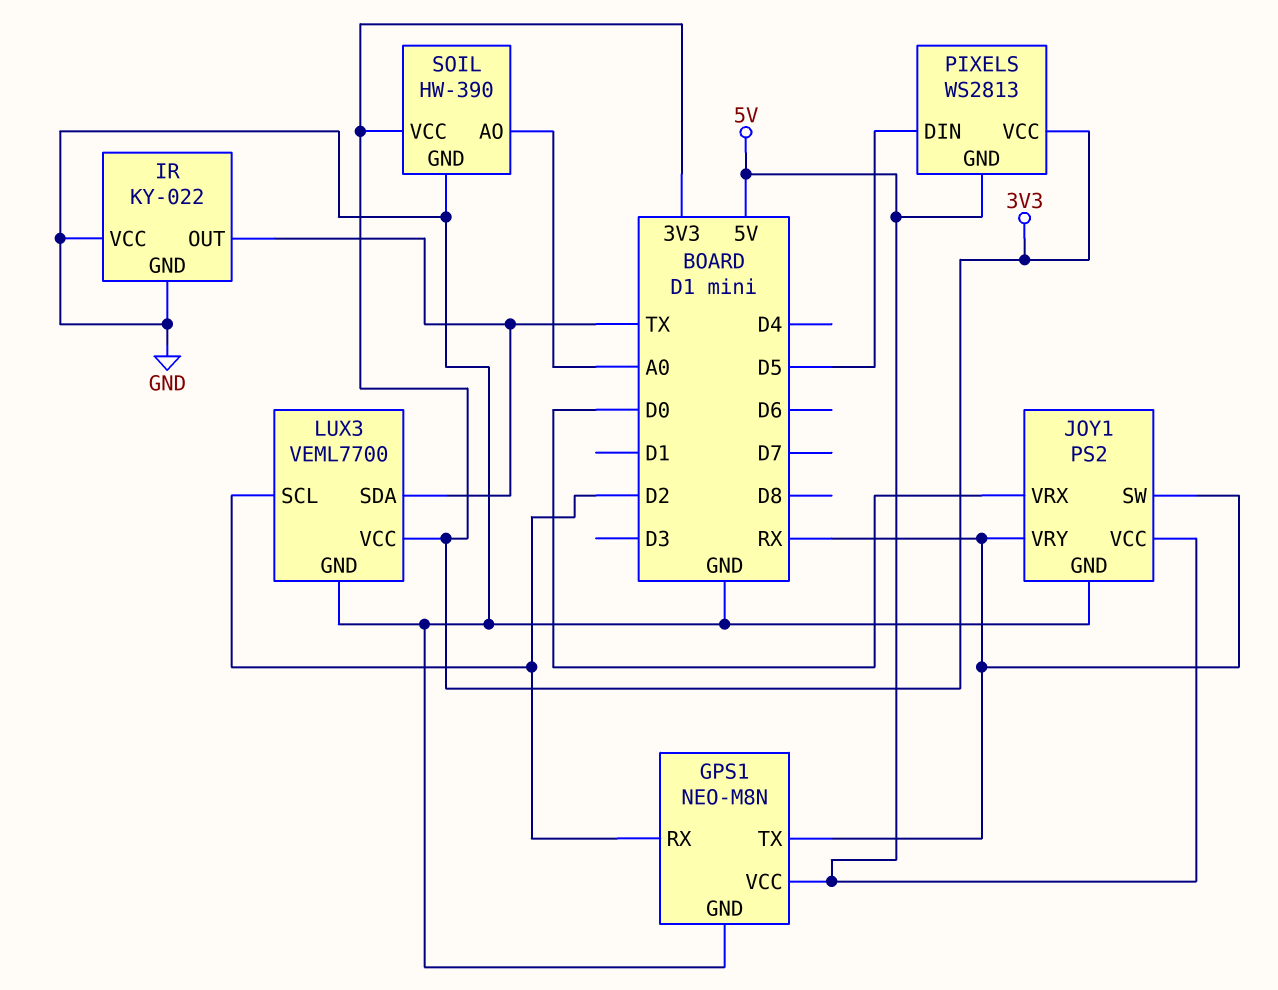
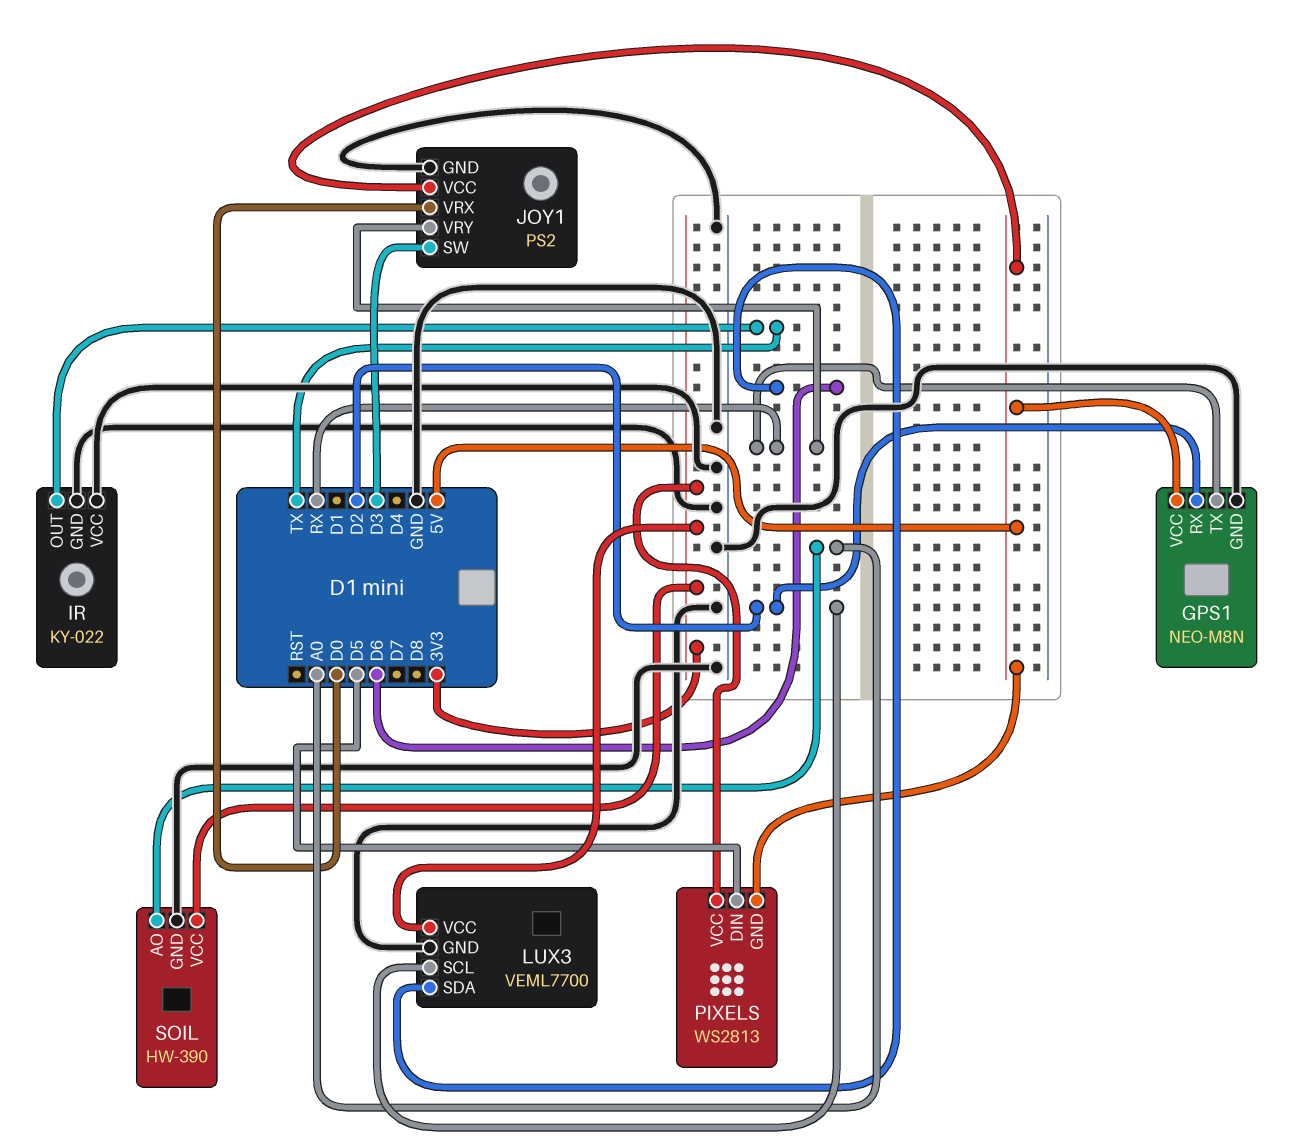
JOY1 pin SW: RX -> D3
LUX3 pin SDA: TX -> D6

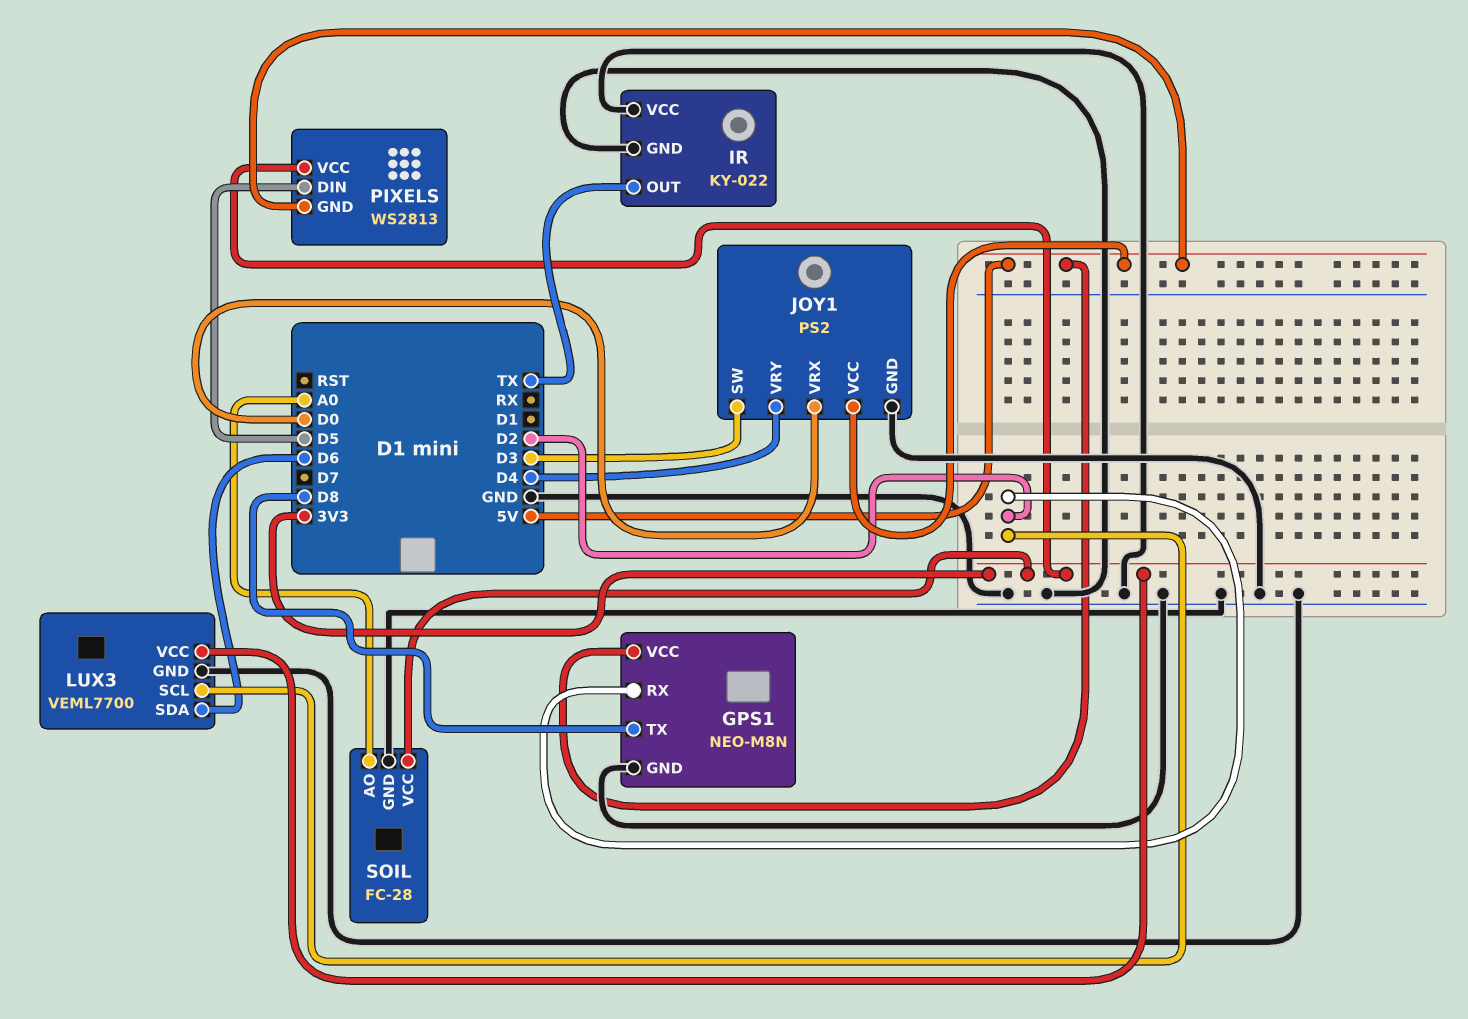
GPS1 pin TX: RX -> D8
JOY1 pin VRY: RX -> D4
SOIL: HW-390 -> FC-28

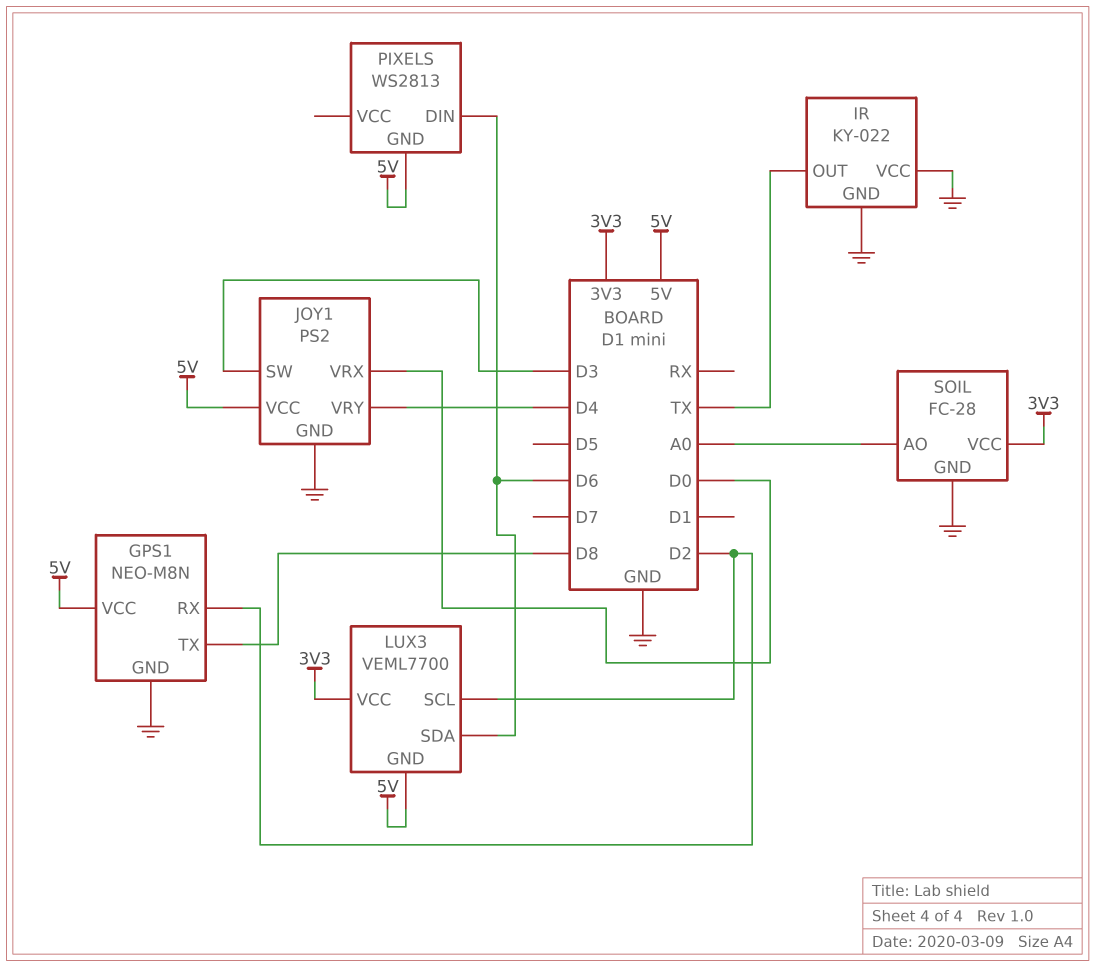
LUX3 pin GND: GND -> 5V
PIXELS pin DIN: D5 -> D6
PIXELS pin VCC: 3V3 -> none

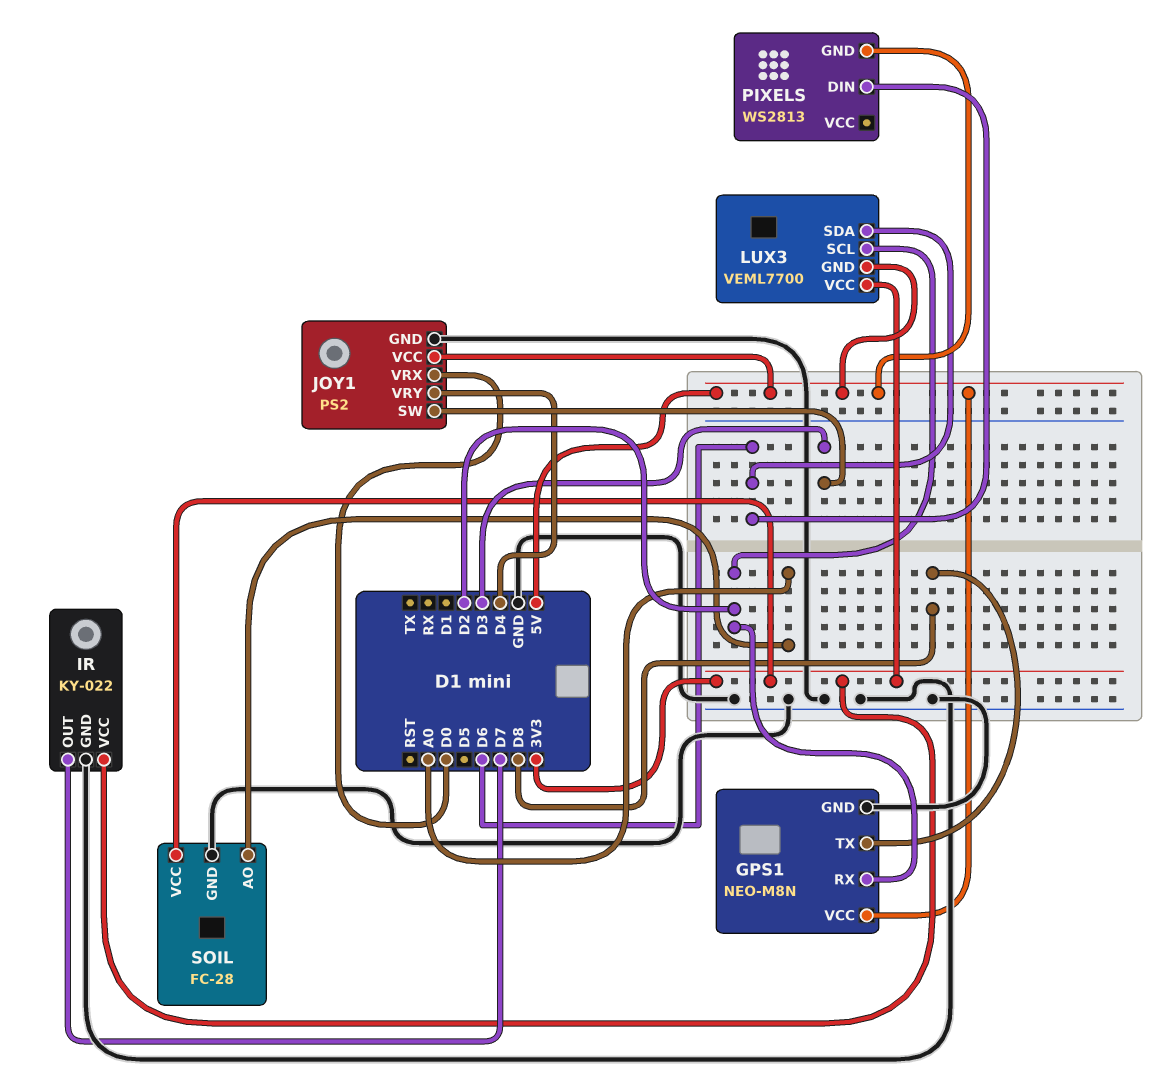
IR pin OUT: TX -> D7
IR pin VCC: GND -> 3V3

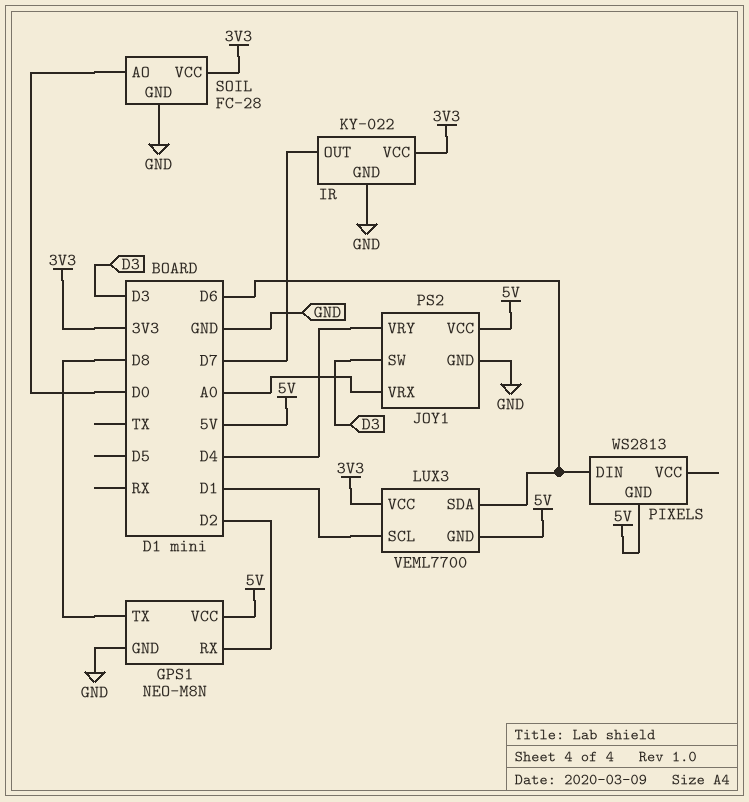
JOY1 pin VRX: D0 -> A0
LUX3 pin SCL: D2 -> D1
SOIL pin AO: A0 -> D0

